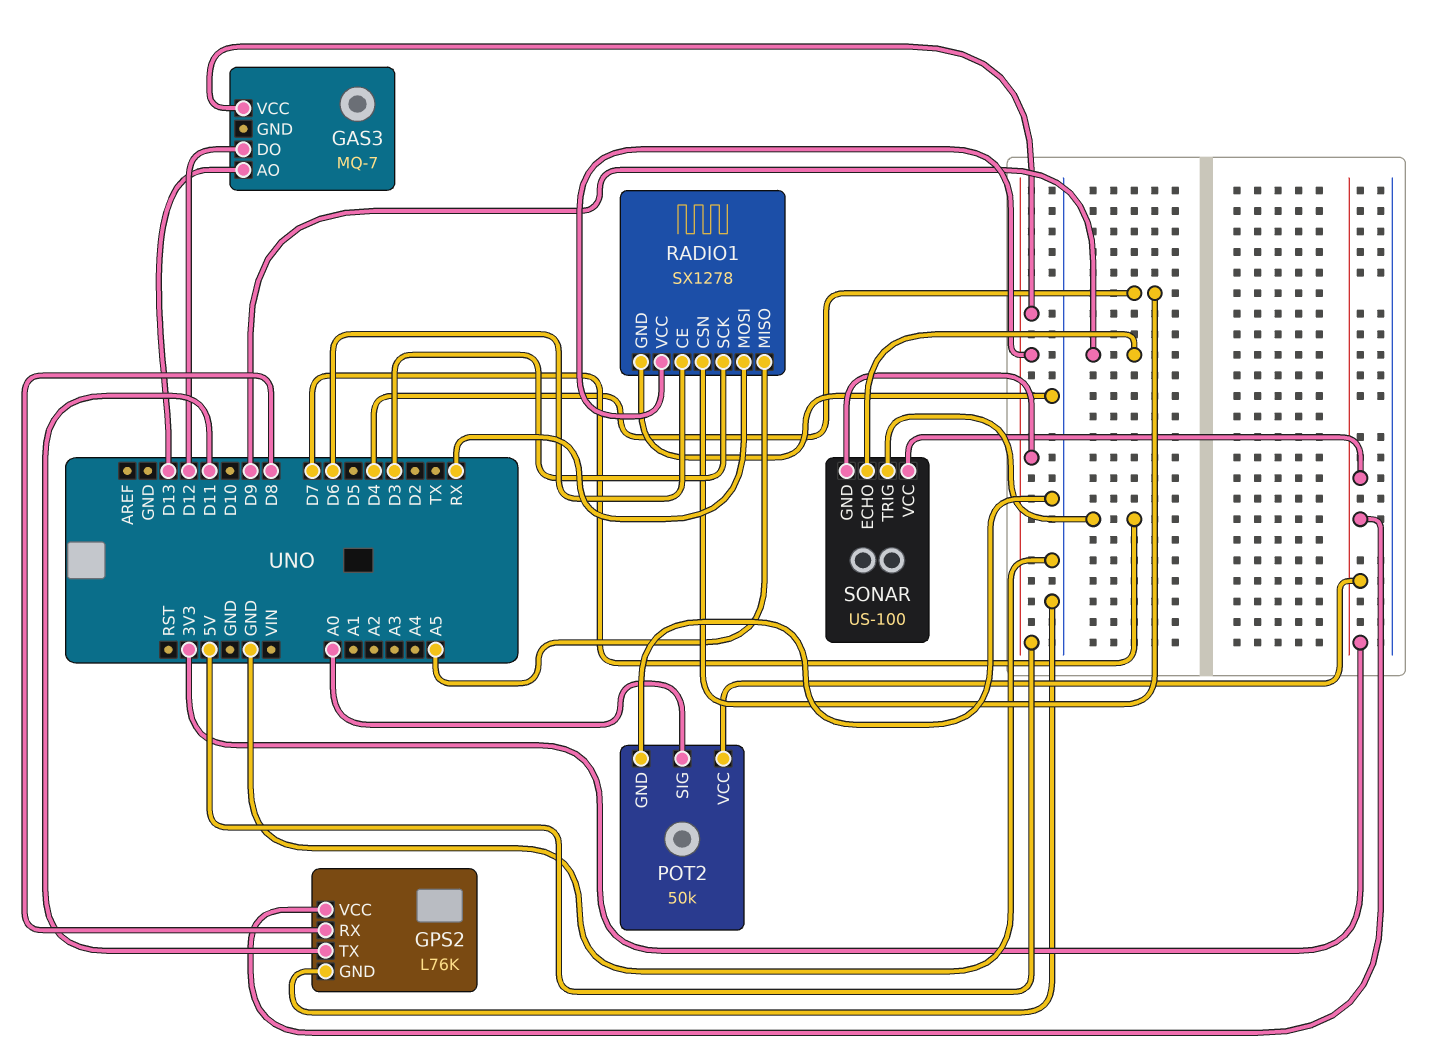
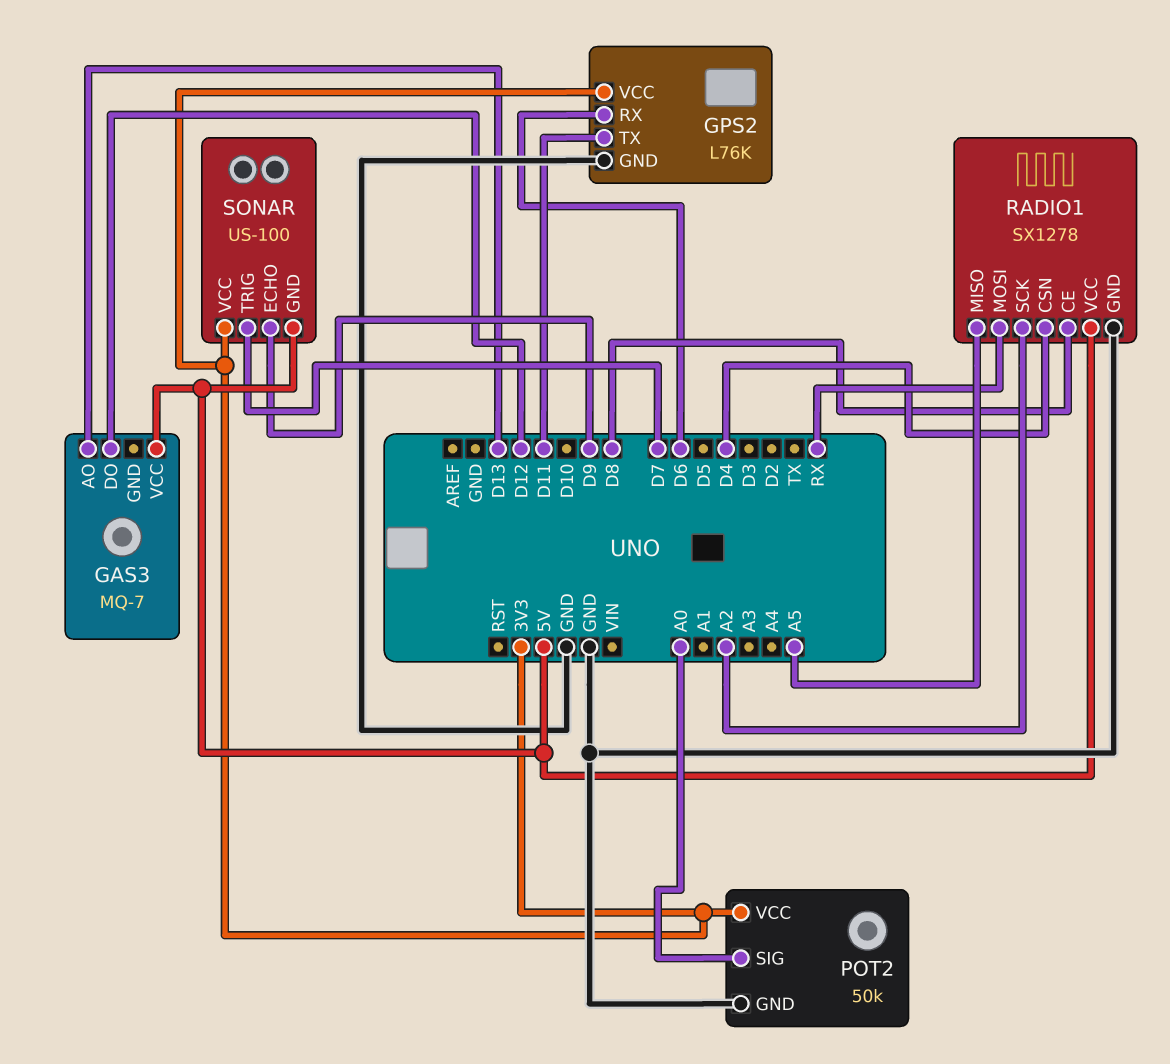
GPS2 pin RX: D8 -> D6
RADIO1 pin CE: D6 -> D8
RADIO1 pin SCK: D3 -> A2

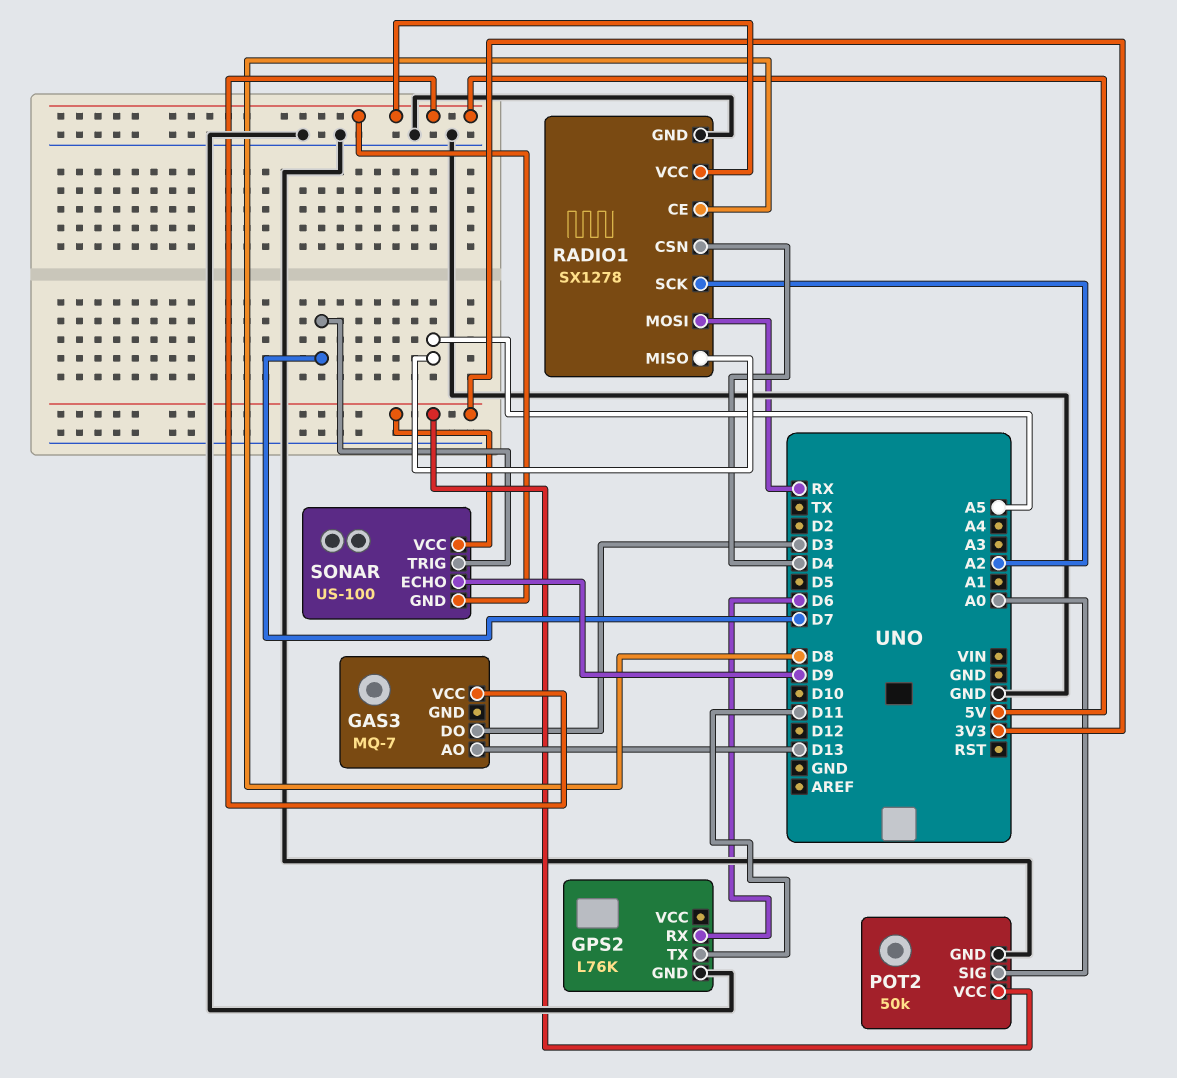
GAS3 pin DO: D12 -> D3
GPS2 pin VCC: 3V3 -> none

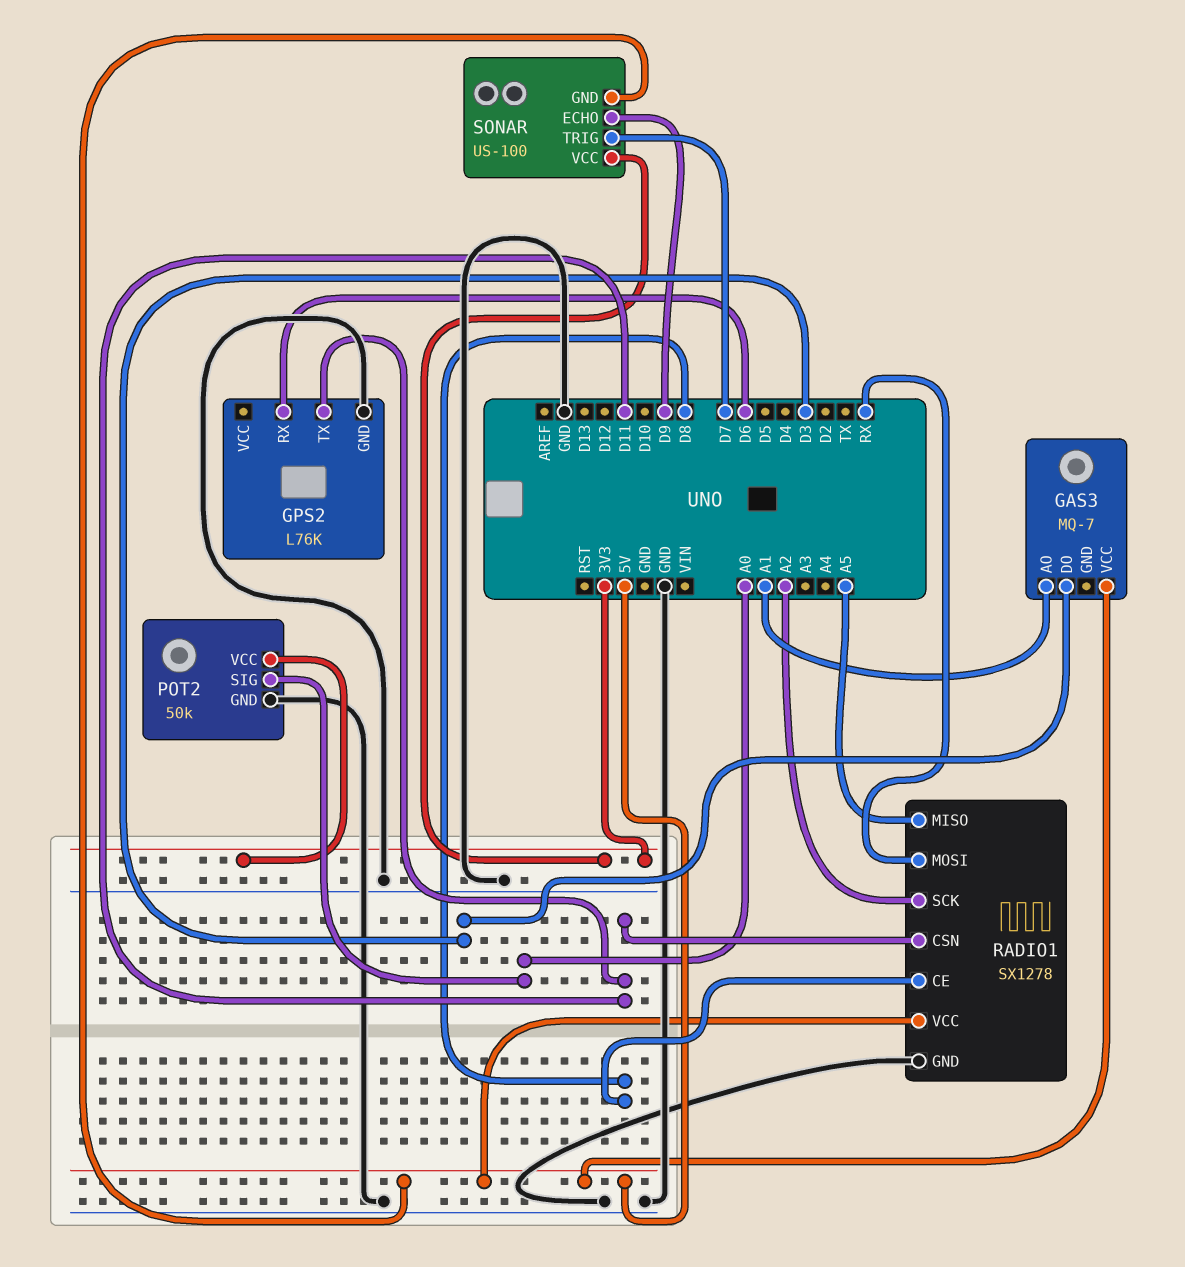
GAS3 pin AO: D13 -> A1
RADIO1 pin CSN: D4 -> D11

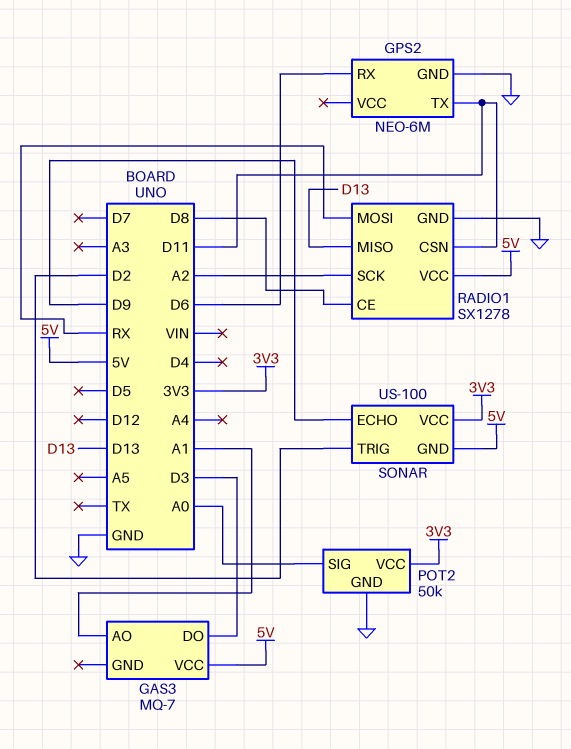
GPS2: L76K -> NEO-6M
RADIO1 pin MISO: A5 -> D13
SONAR pin TRIG: D7 -> D2

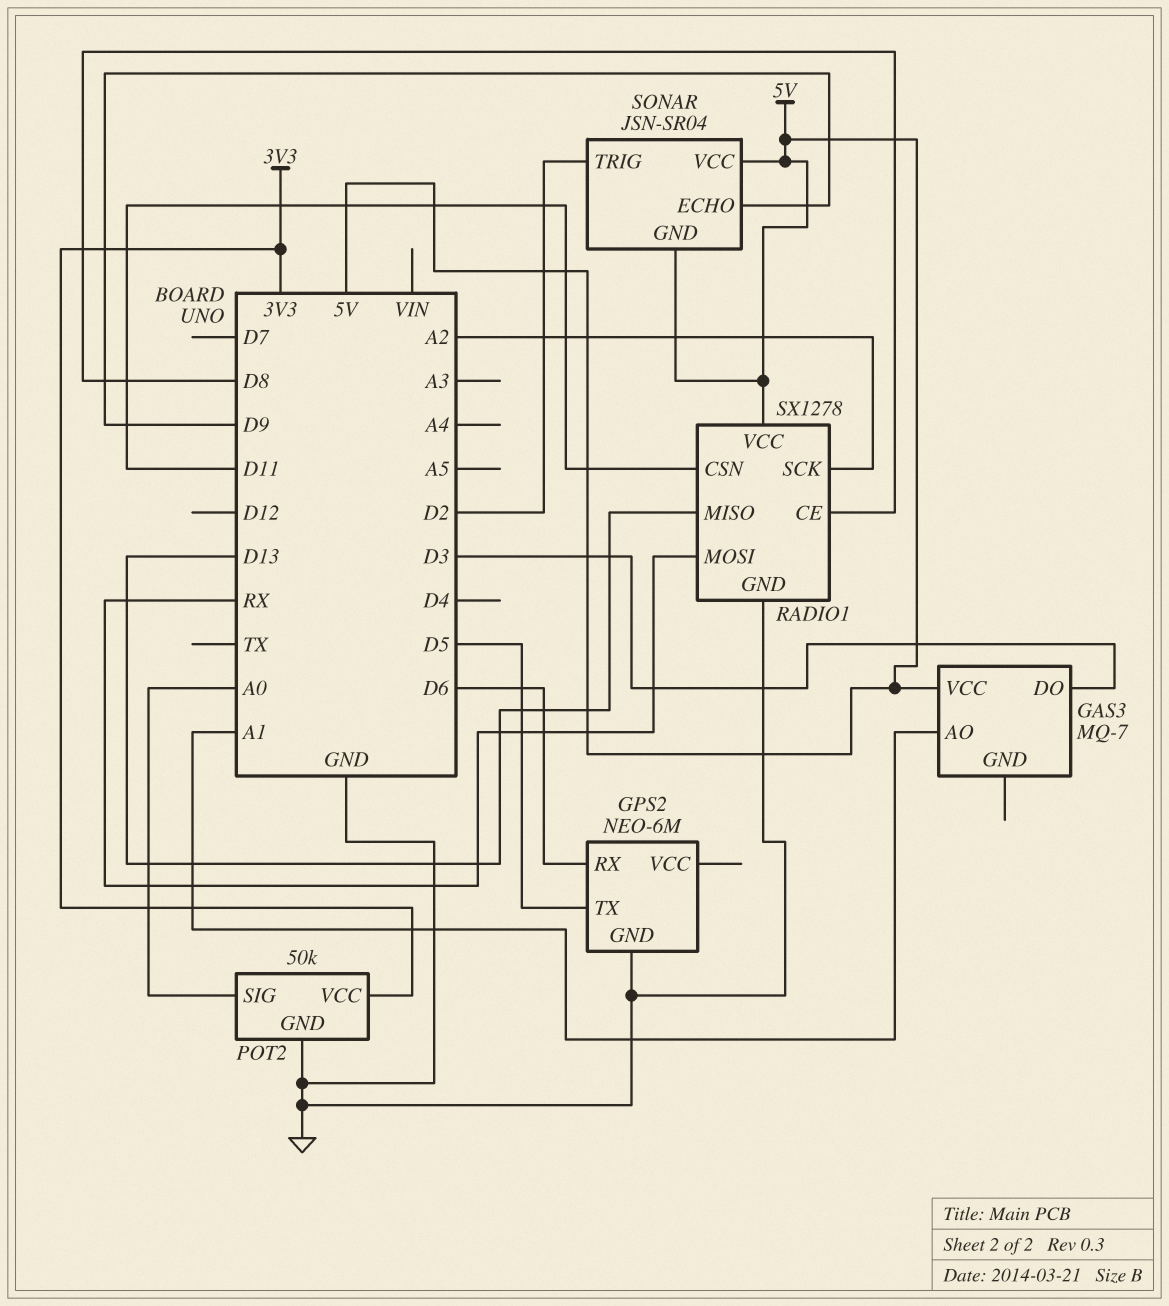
GPS2 pin TX: D11 -> D5
SONAR: US-100 -> JSN-SR04
SONAR pin VCC: 3V3 -> 5V

